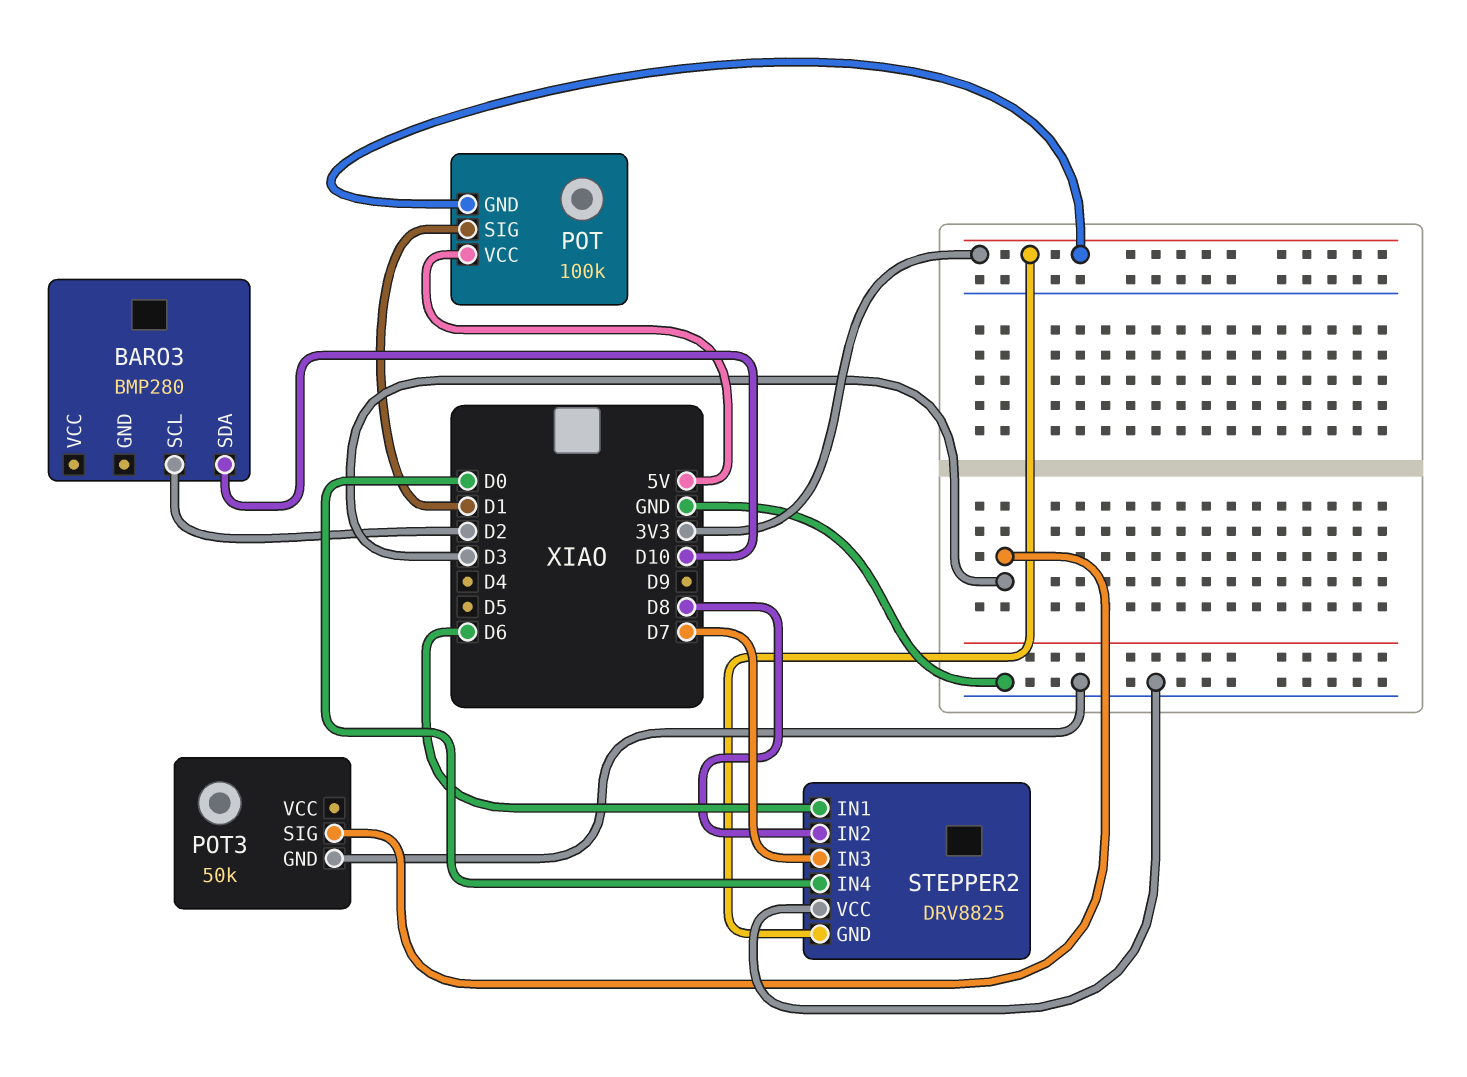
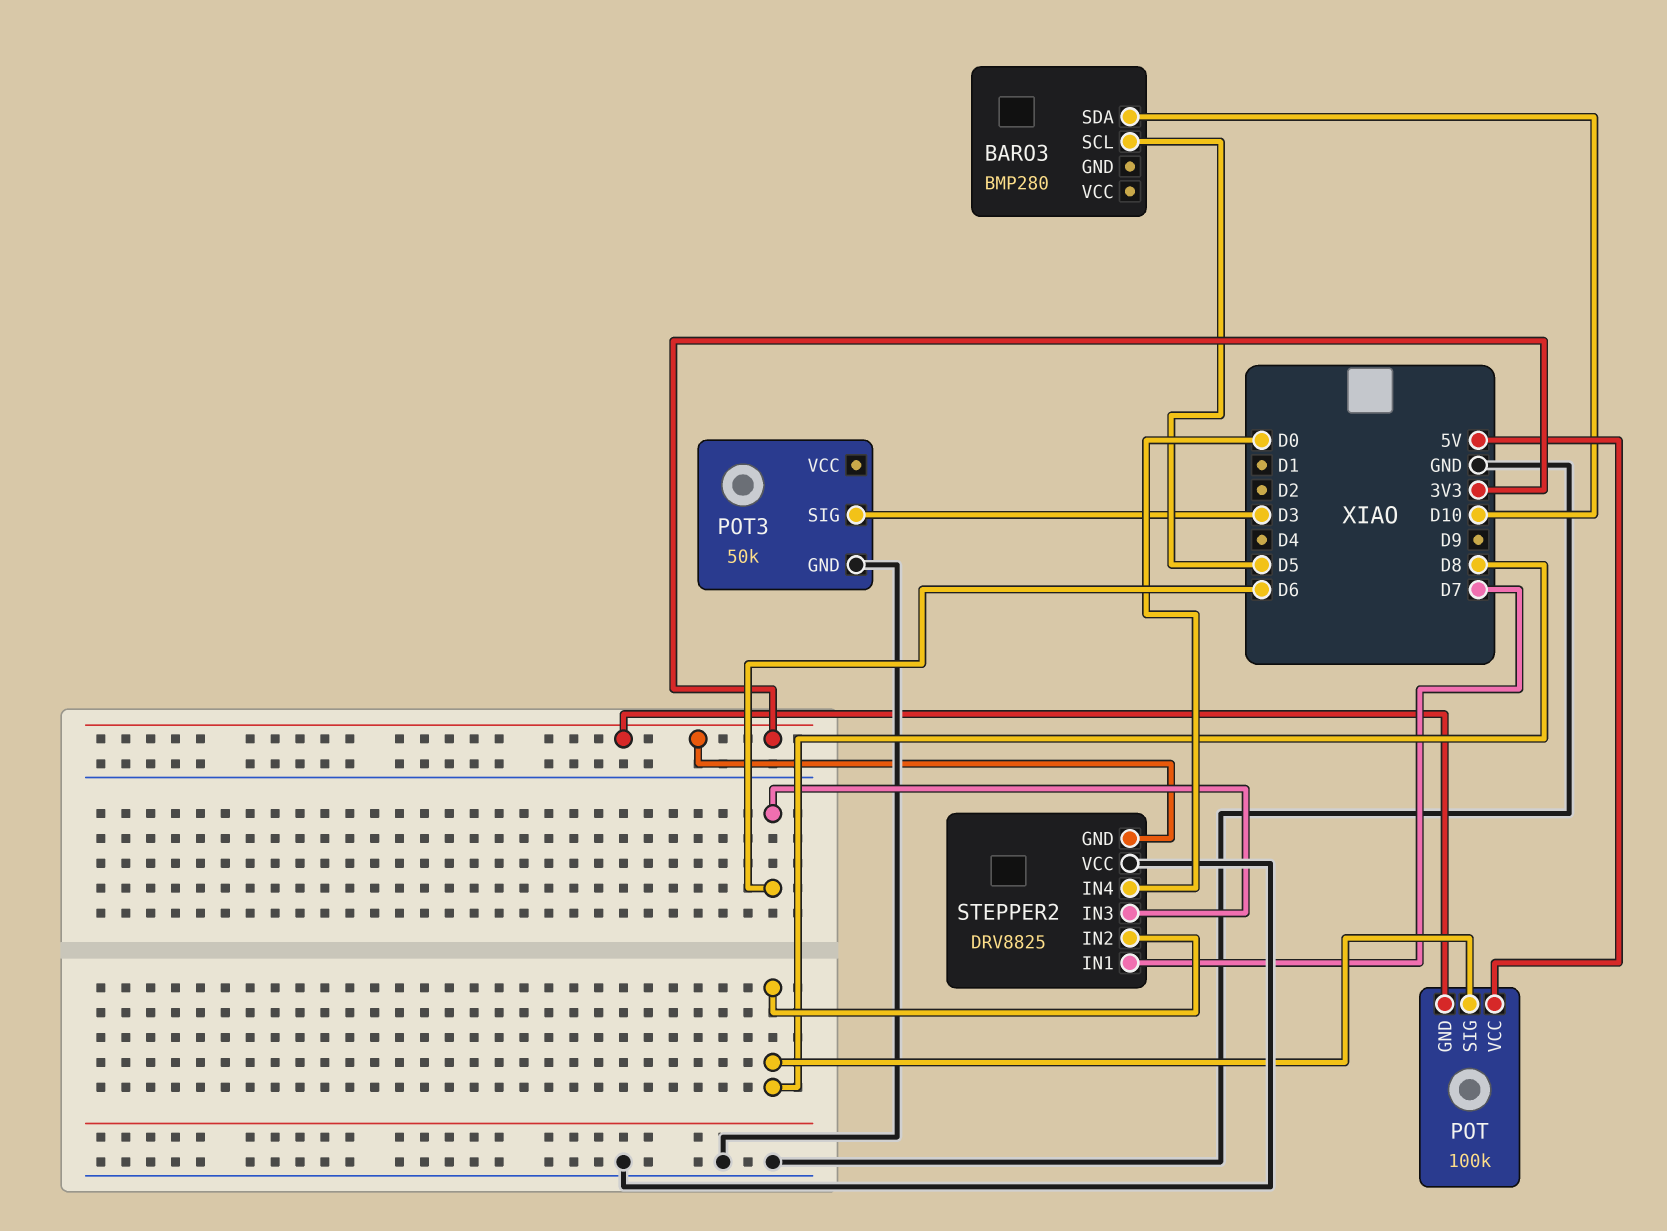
BARO3 pin SCL: D2 -> D5
POT pin SIG: D1 -> D8
STEPPER2 pin IN1: D6 -> D7
STEPPER2 pin IN3: D7 -> D6

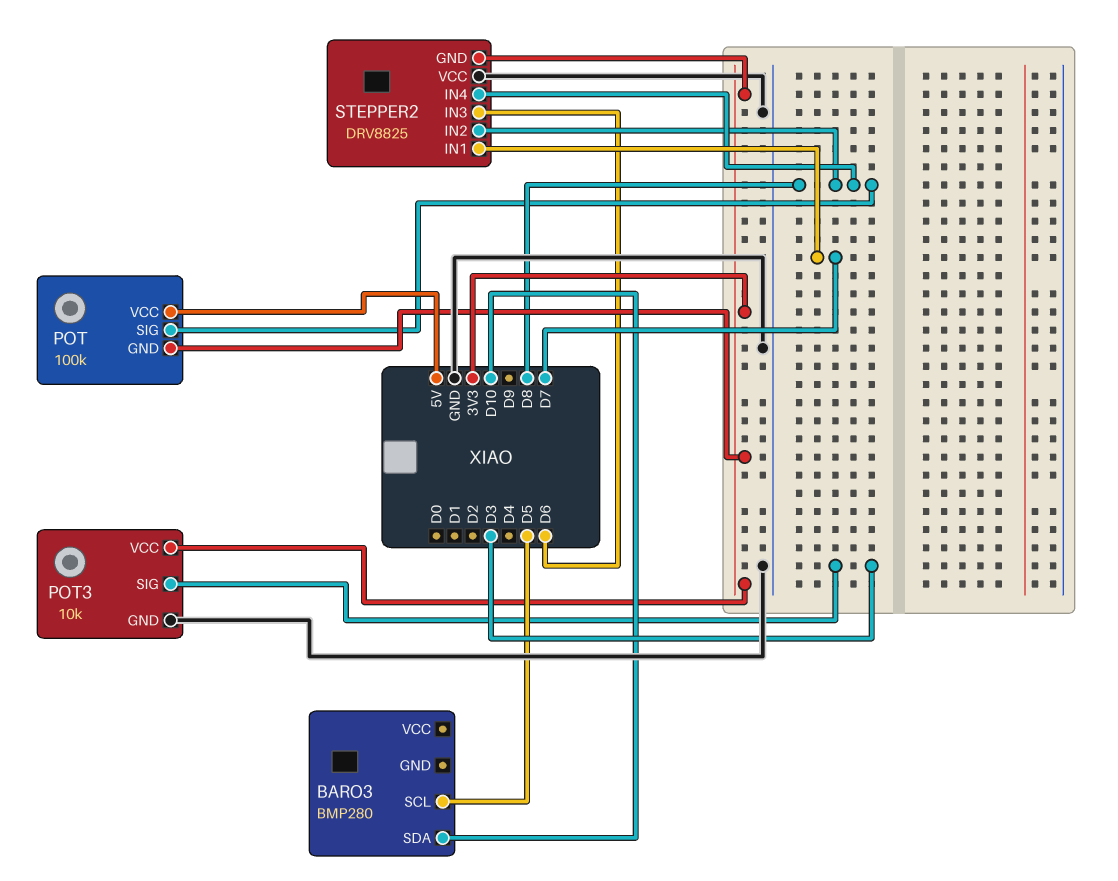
POT3: 50k -> 10k
POT3 pin VCC: none -> 3V3
STEPPER2 pin IN4: D0 -> D8

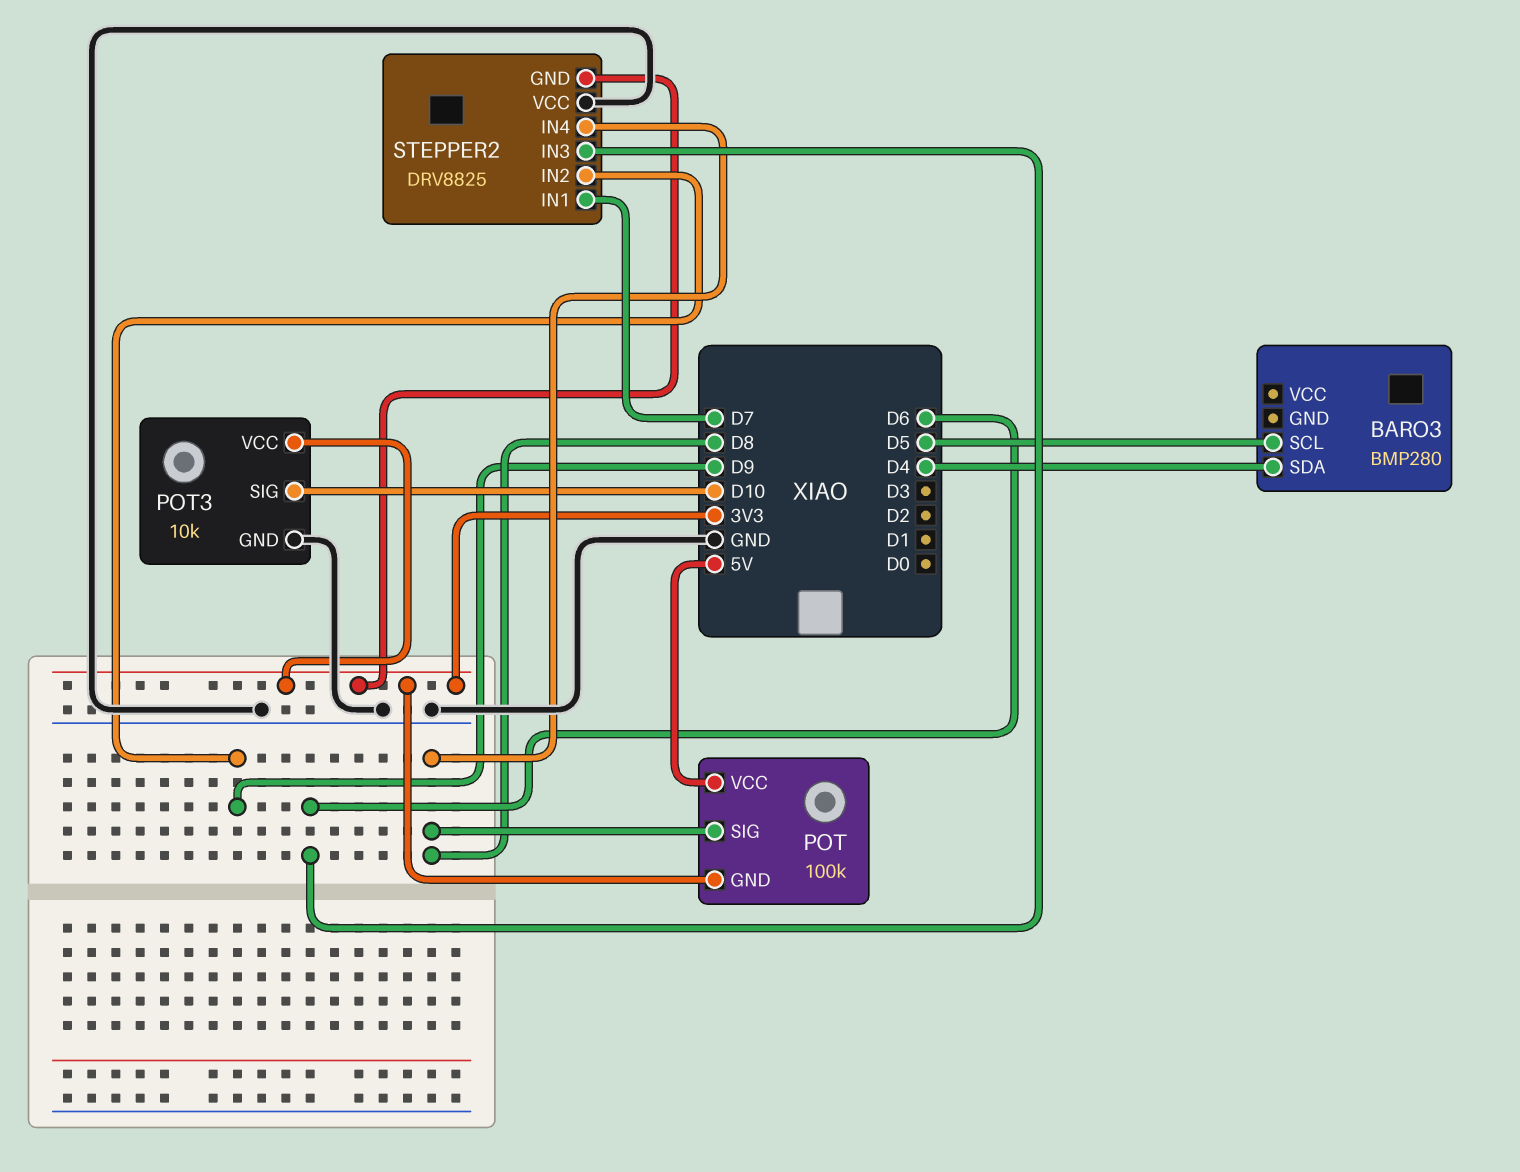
BARO3 pin SDA: D10 -> D4
POT3 pin SIG: D3 -> D10
STEPPER2 pin IN2: D8 -> D9

